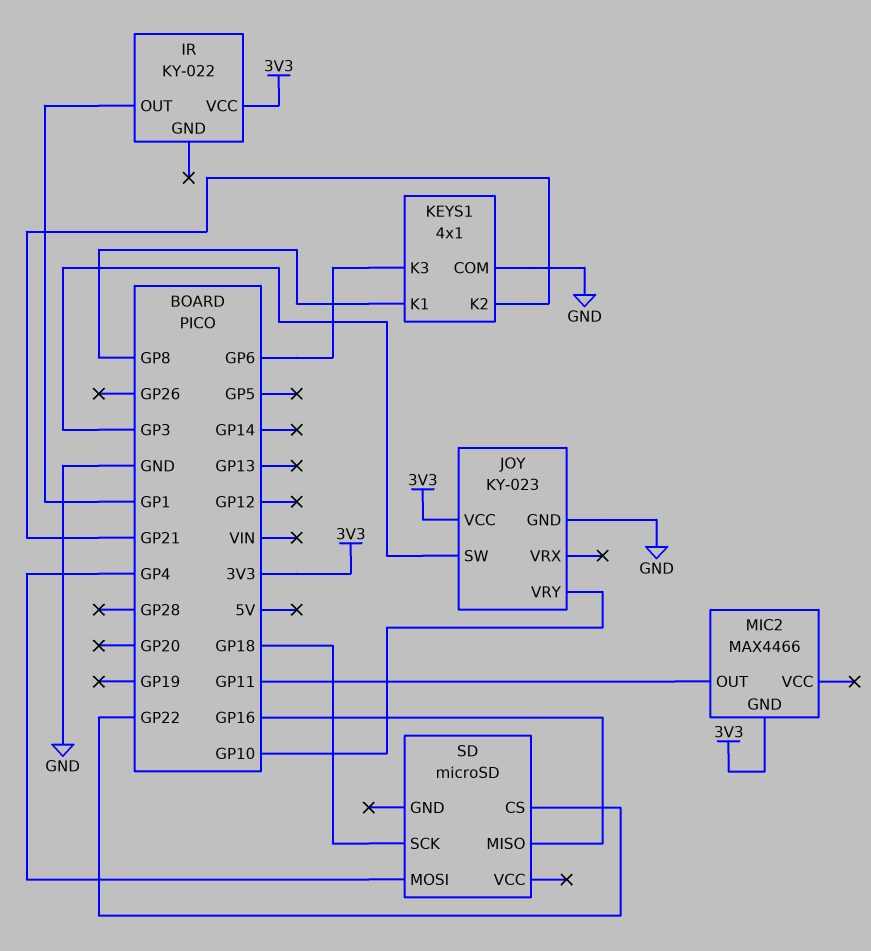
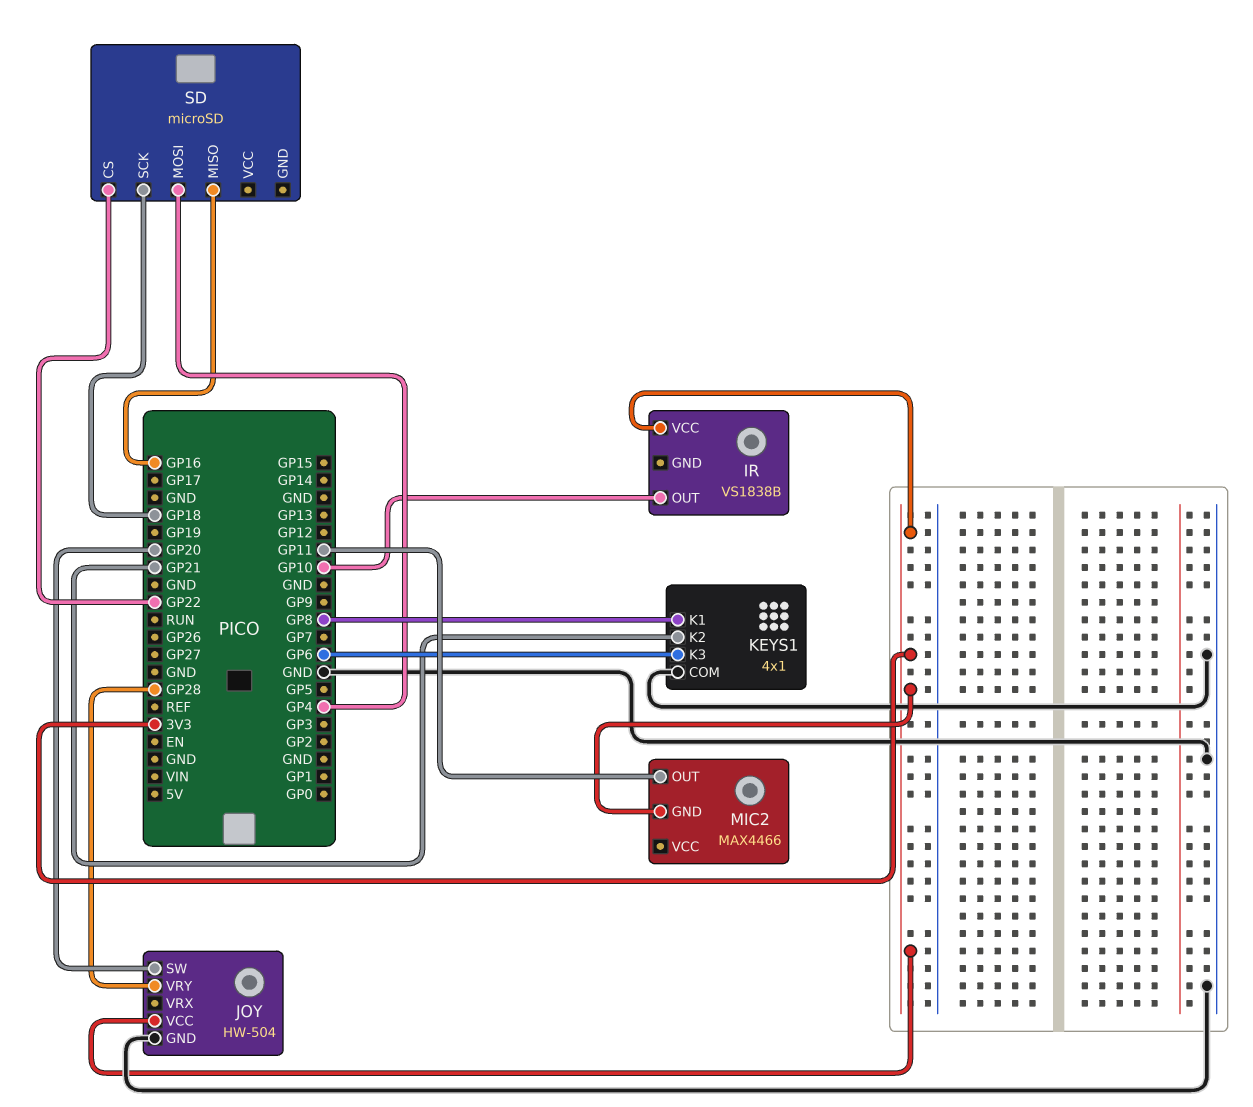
IR: KY-022 -> VS1838B
IR pin OUT: GP1 -> GP10
JOY: KY-023 -> HW-504
JOY pin SW: GP3 -> GP20
JOY pin VRY: GP10 -> GP28

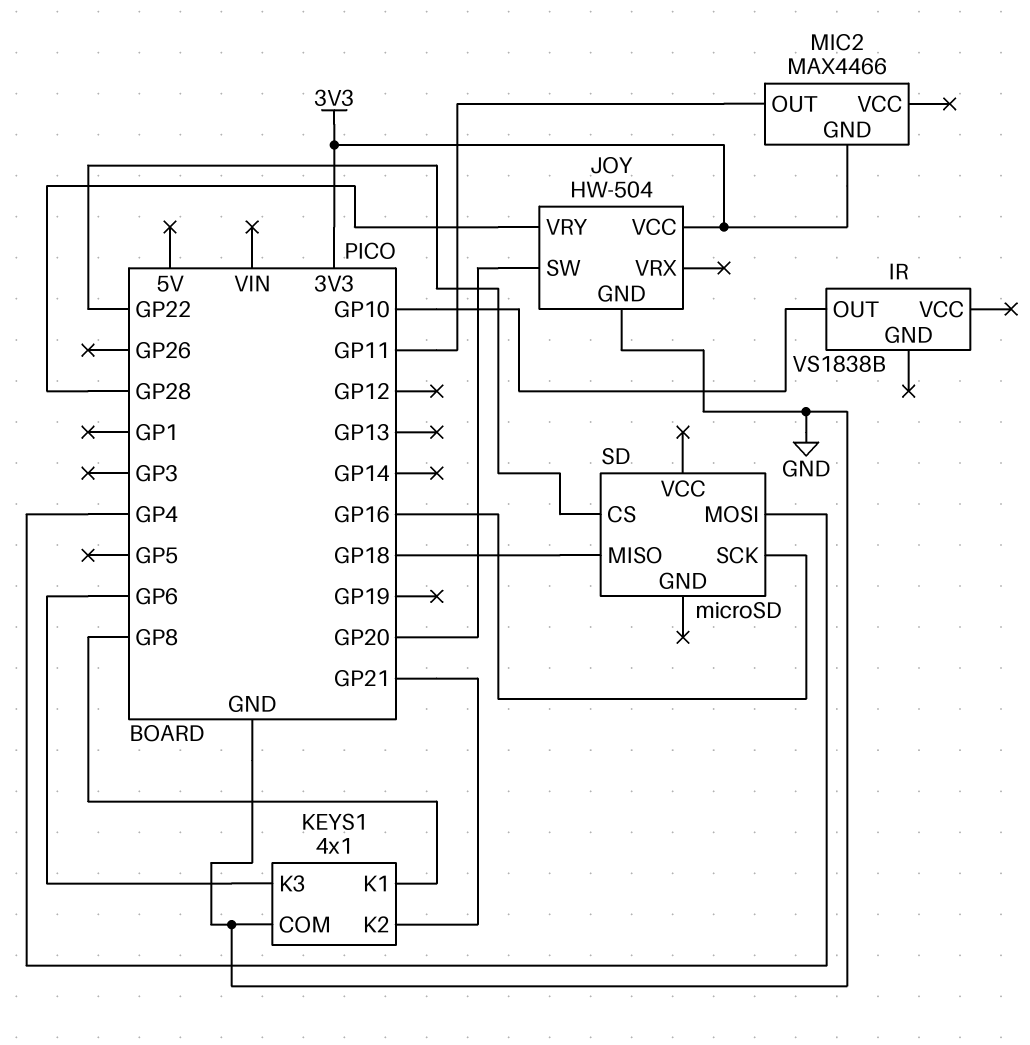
IR pin VCC: 3V3 -> none
SD pin MISO: GP16 -> GP18
SD pin SCK: GP18 -> GP16

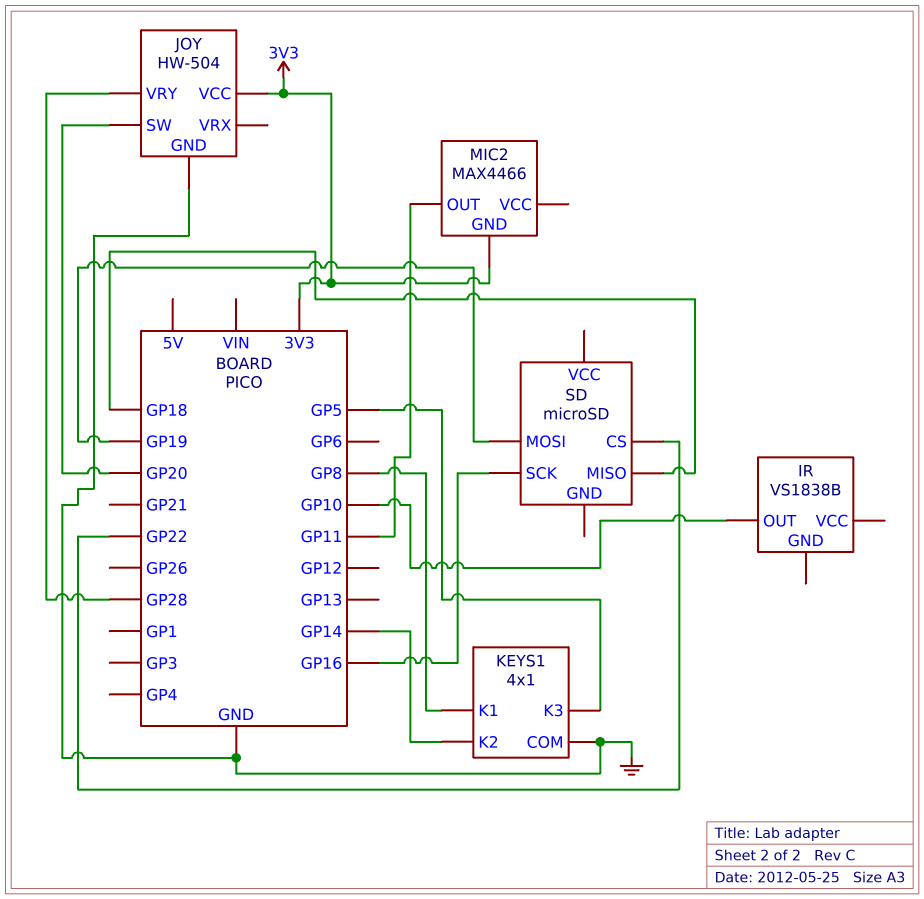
KEYS1 pin K2: GP21 -> GP14
KEYS1 pin K3: GP6 -> GP5
SD pin MOSI: GP4 -> GP19

